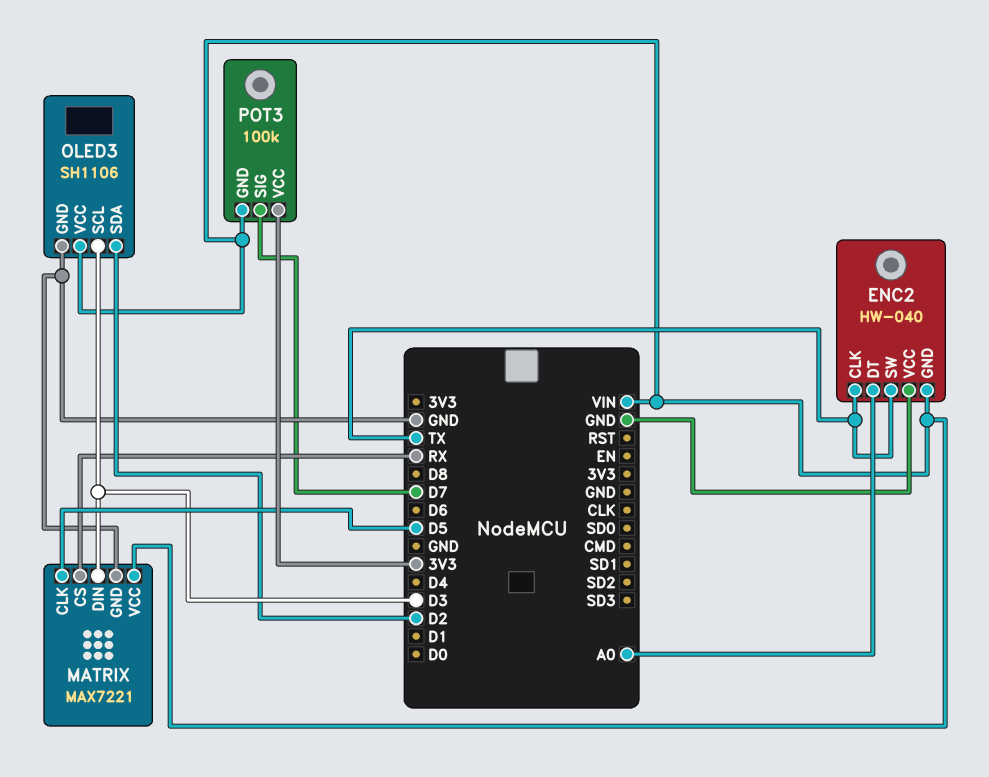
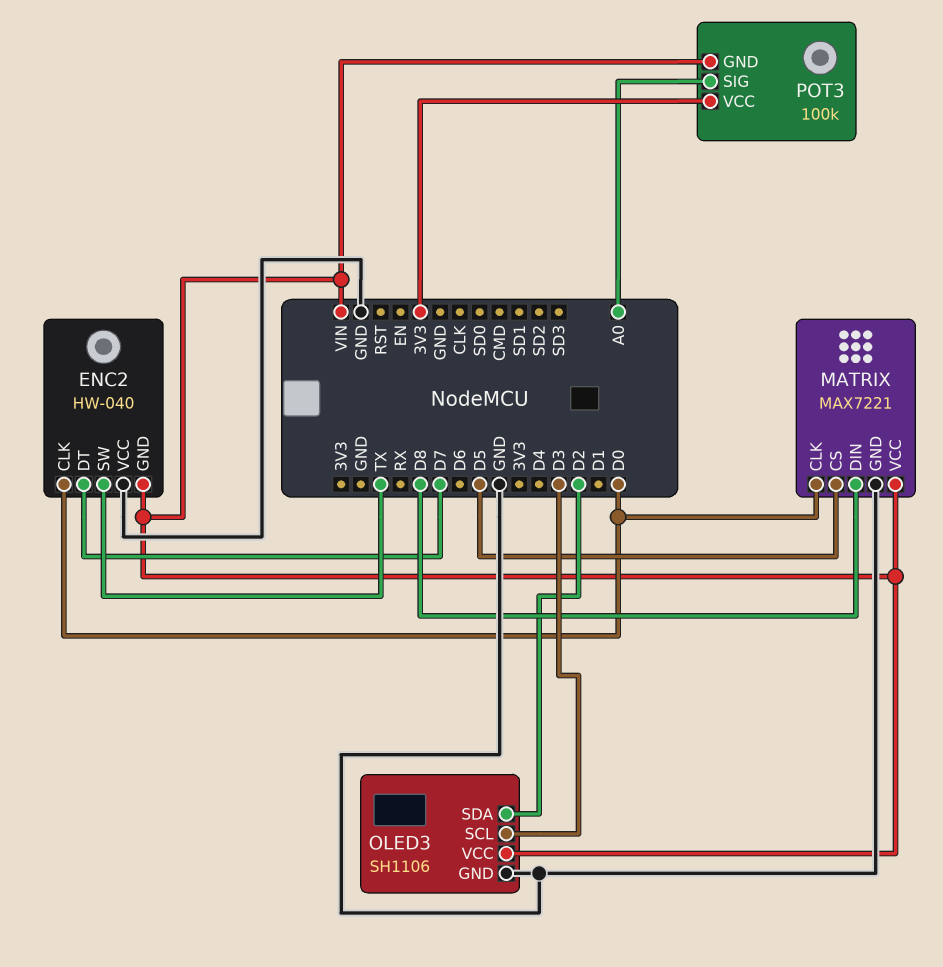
ENC2 pin CLK: TX -> D0
ENC2 pin DT: A0 -> D7
MATRIX pin CLK: D5 -> D0
MATRIX pin CS: RX -> D5
MATRIX pin DIN: D3 -> D8
POT3 pin SIG: D7 -> A0

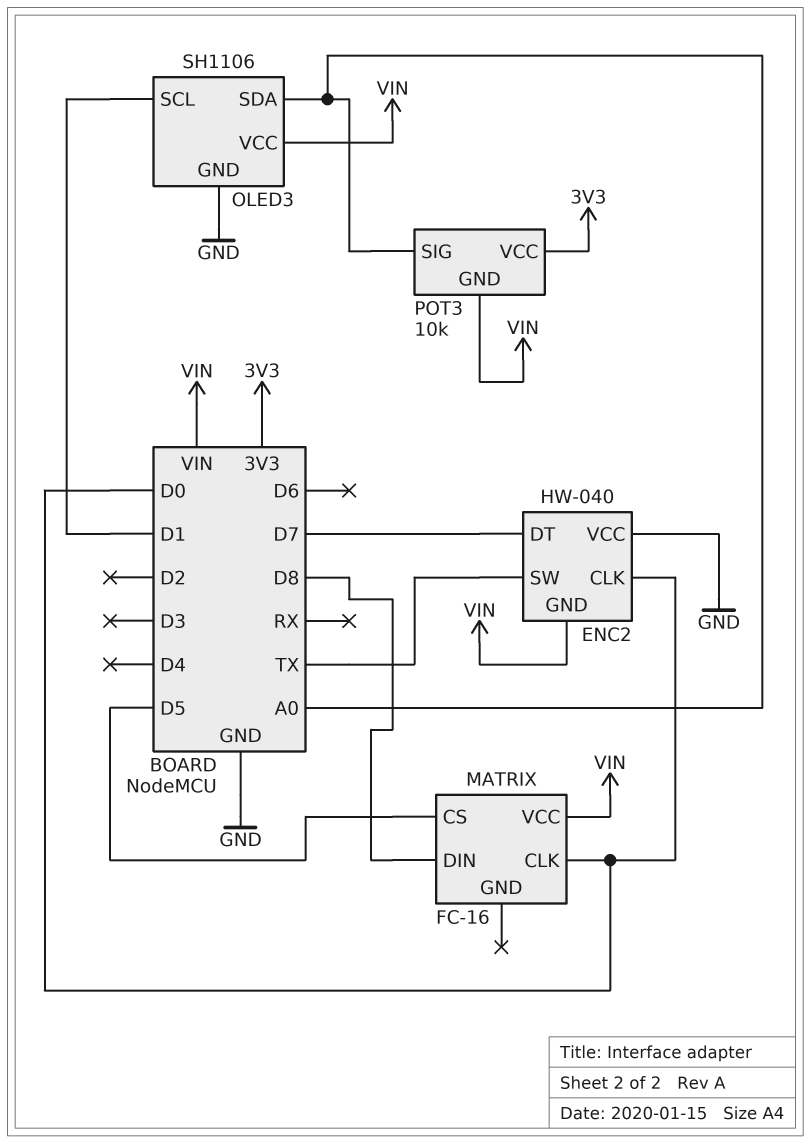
MATRIX: MAX7221 -> FC-16
MATRIX pin GND: GND -> none
OLED3 pin SCL: D3 -> D1
OLED3 pin SDA: D2 -> A0
POT3: 100k -> 10k

